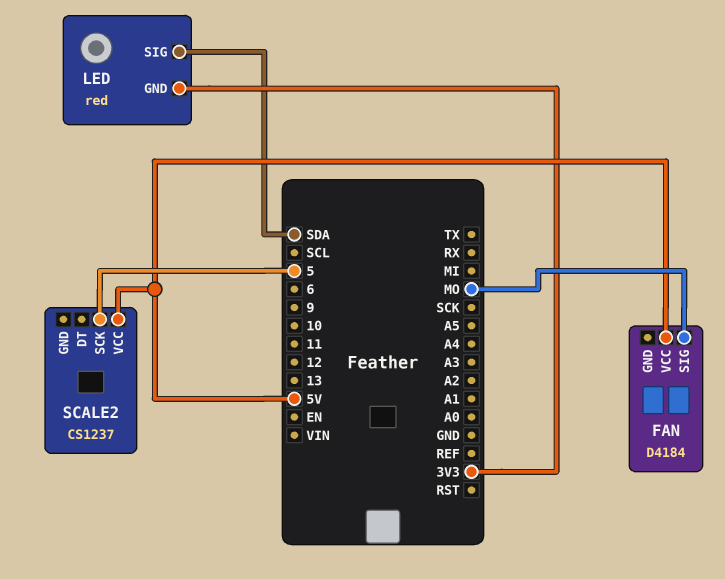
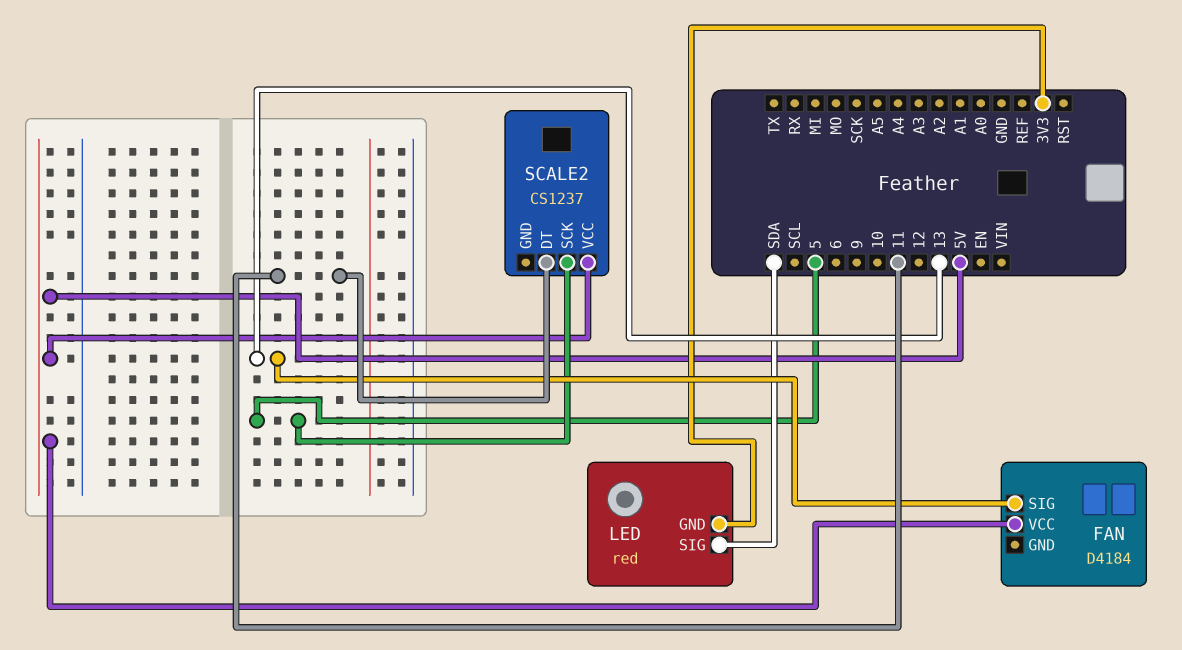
FAN pin SIG: MO -> 13
SCALE2 pin DT: none -> 11

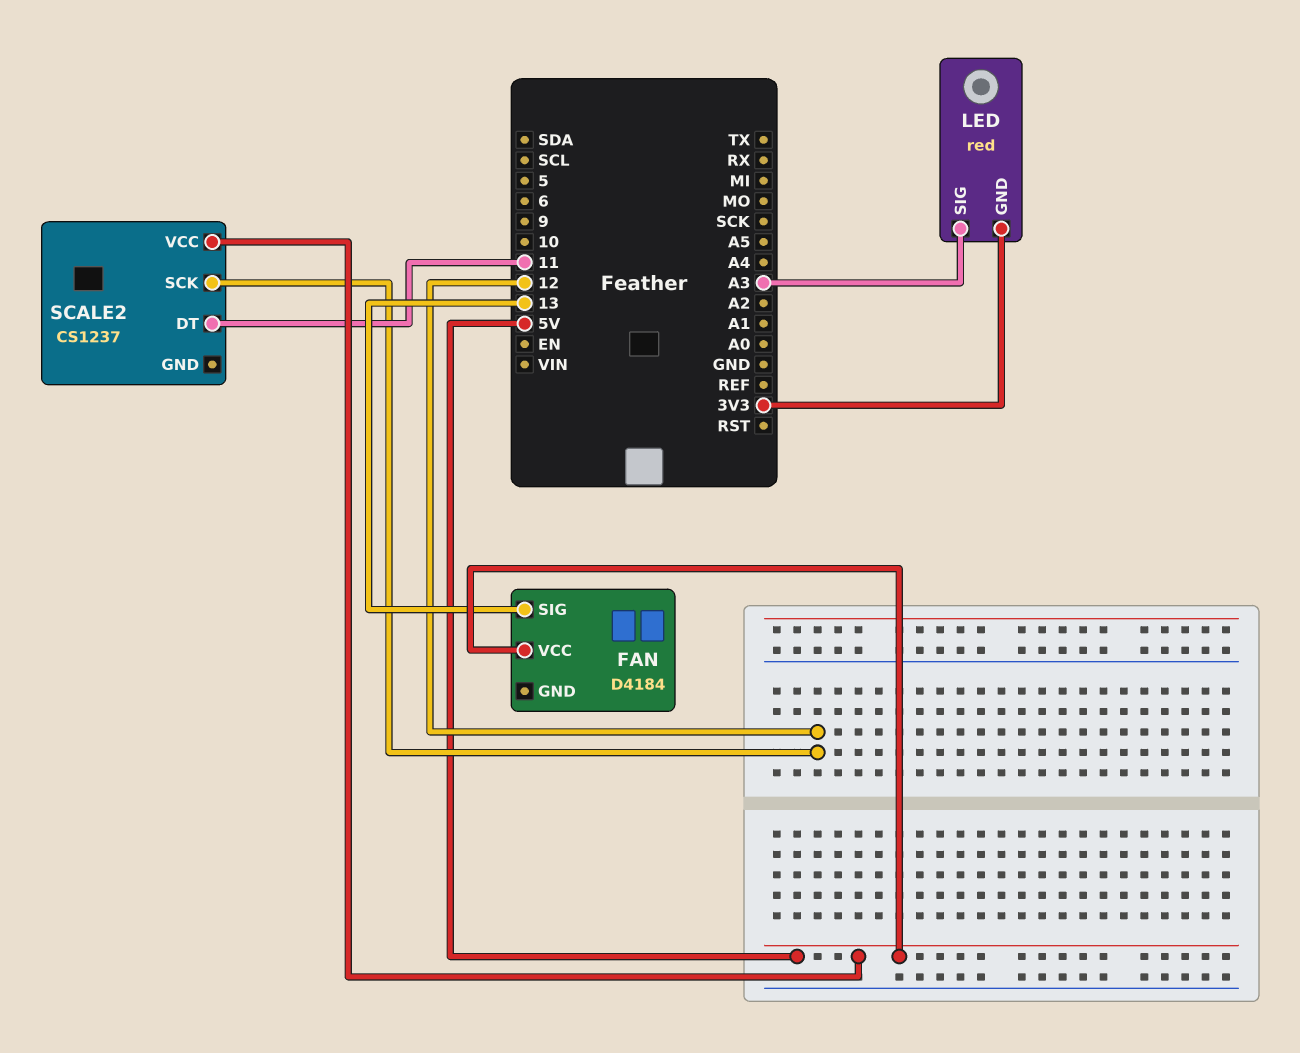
LED pin SIG: SDA -> A3
SCALE2 pin SCK: 5 -> 12

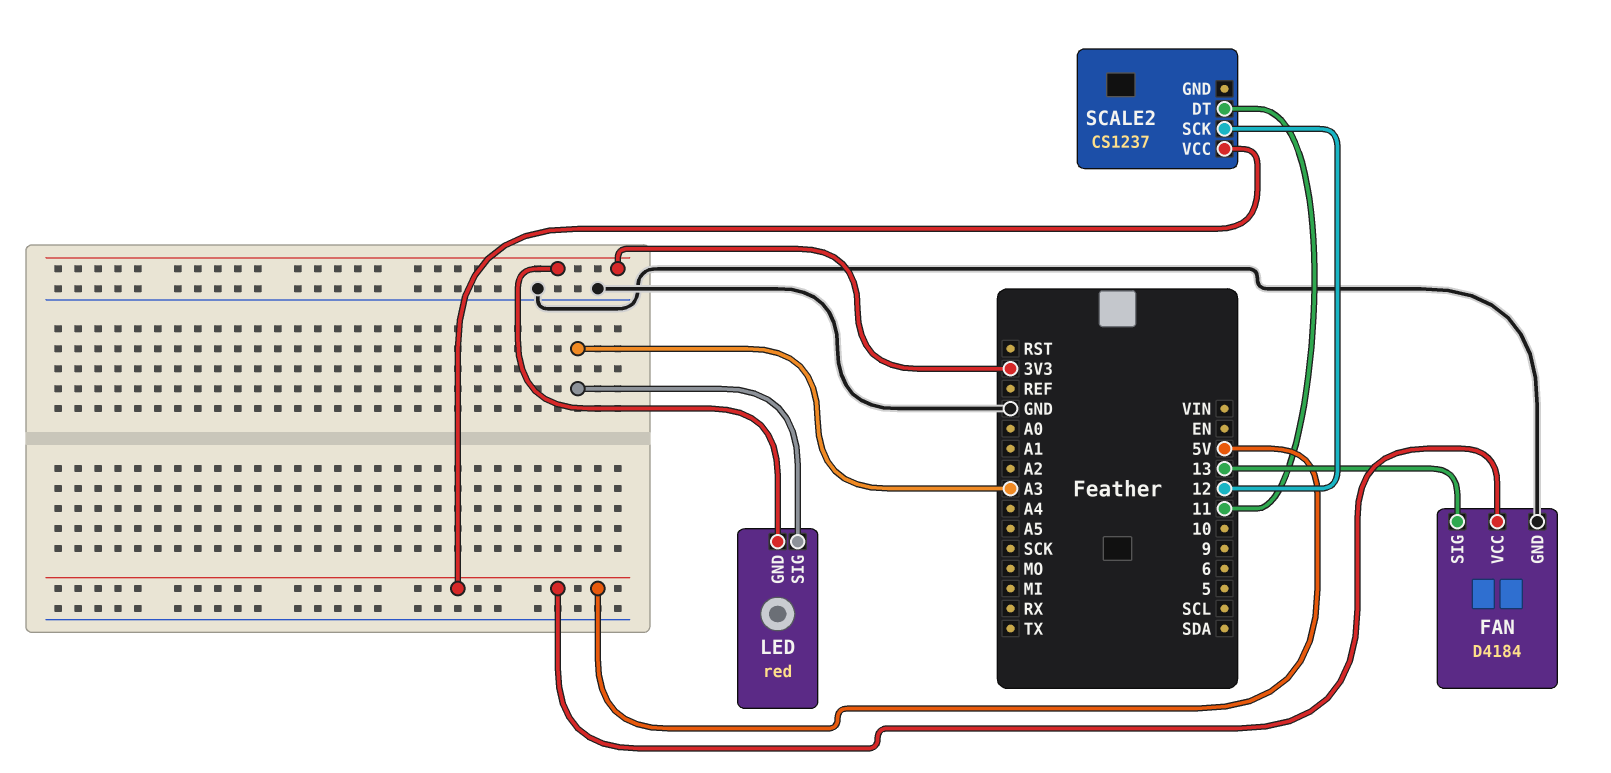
FAN pin GND: none -> GND

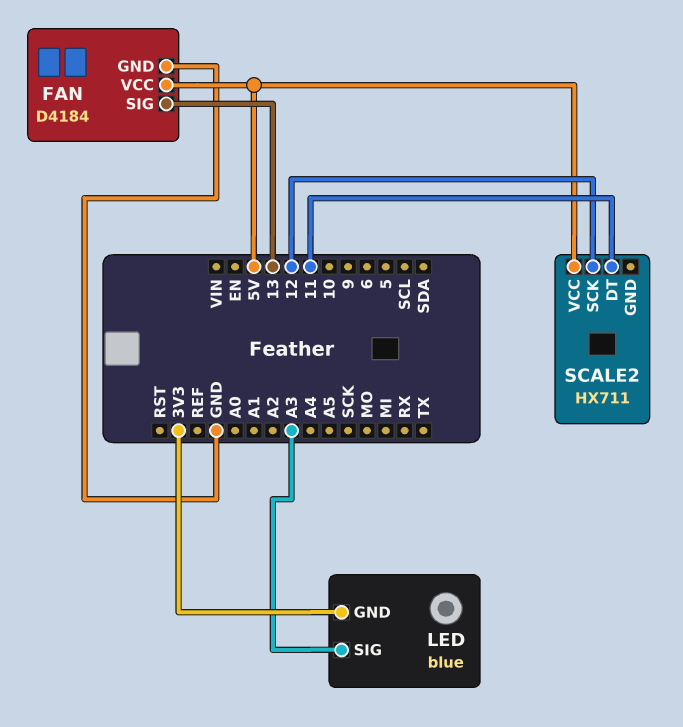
LED: red -> blue
SCALE2: CS1237 -> HX711

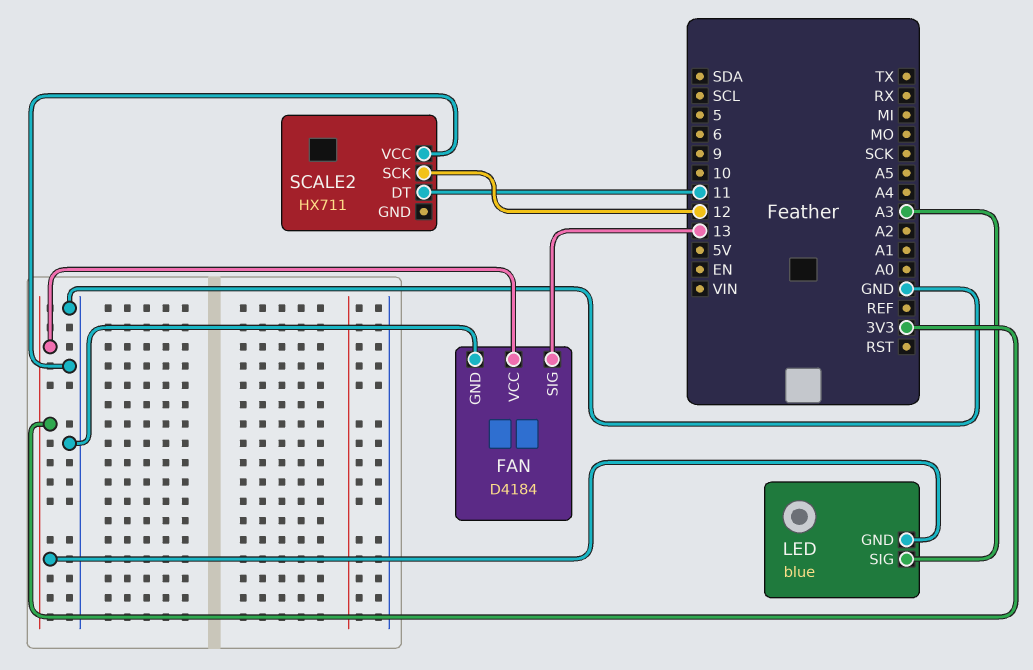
FAN pin VCC: 5V -> 3V3
SCALE2 pin VCC: 5V -> GND

